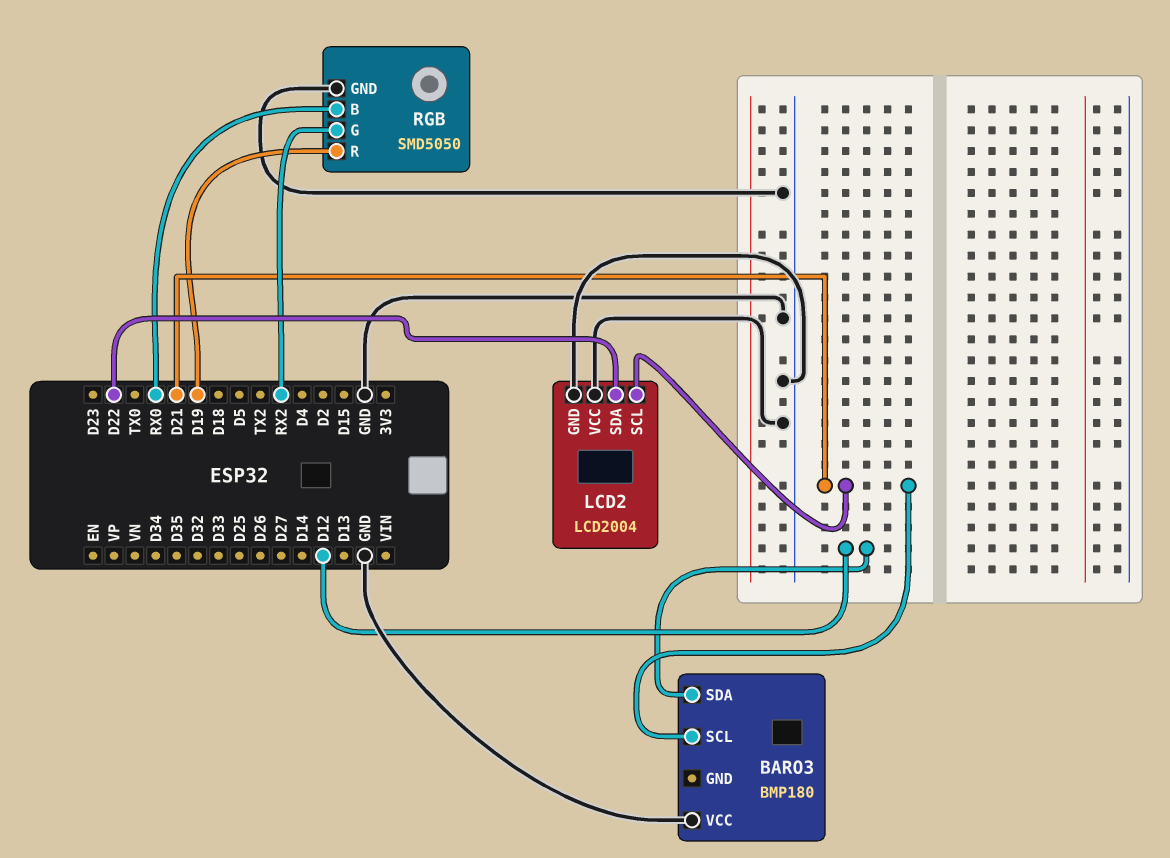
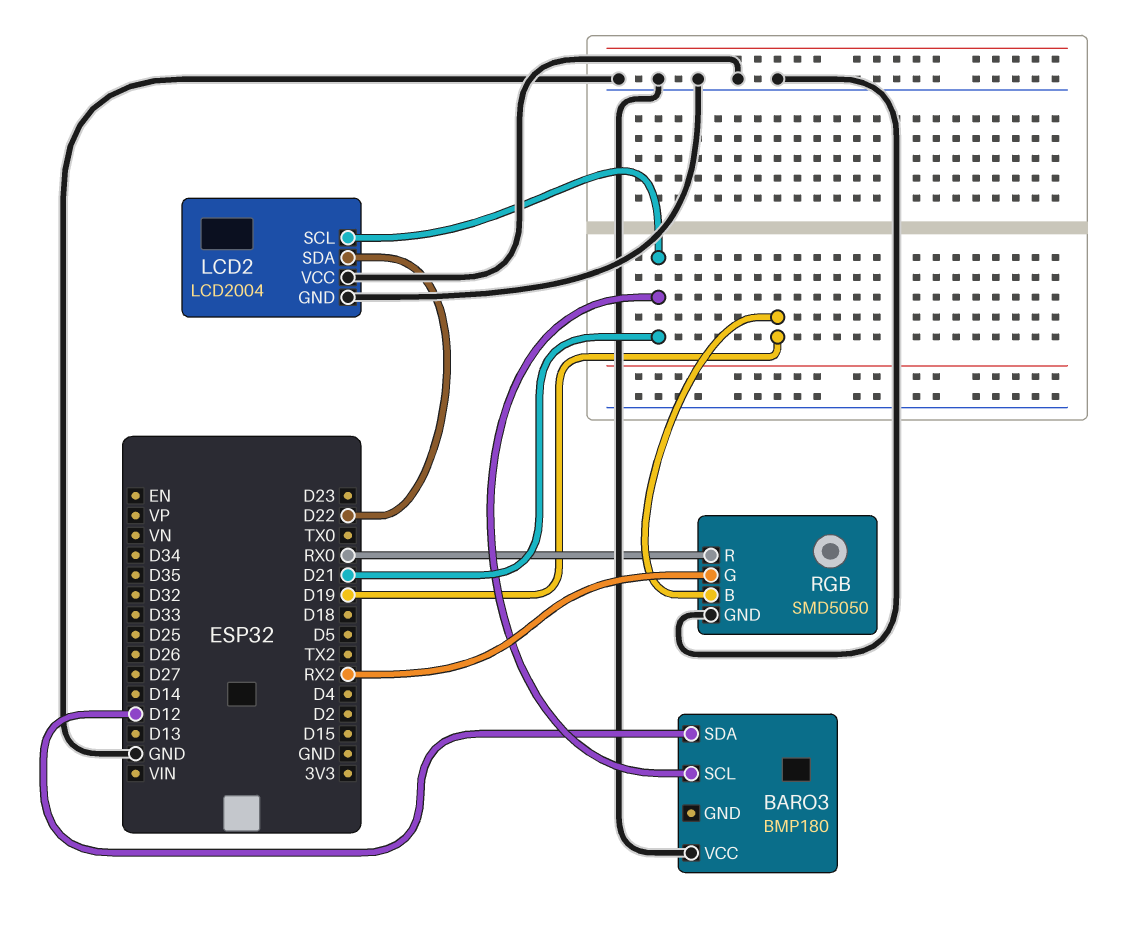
RGB pin B: RX0 -> D19
RGB pin R: D19 -> RX0

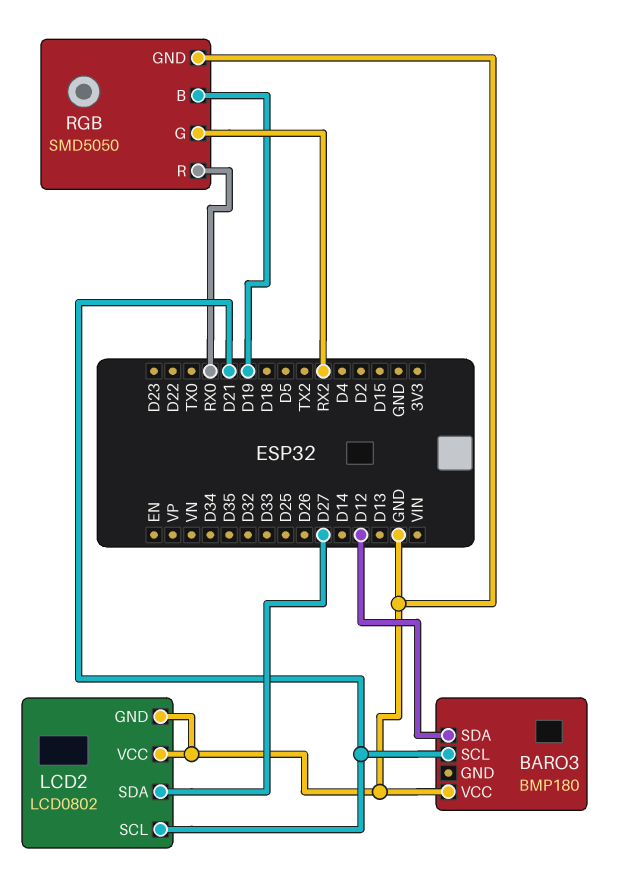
LCD2: LCD2004 -> LCD0802
LCD2 pin SDA: D22 -> D27

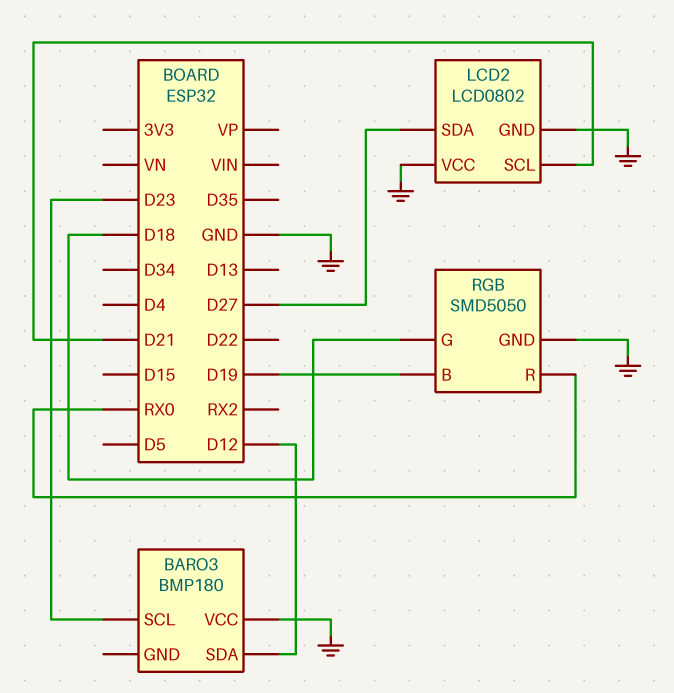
BARO3 pin SCL: D21 -> D23
RGB pin G: RX2 -> D18

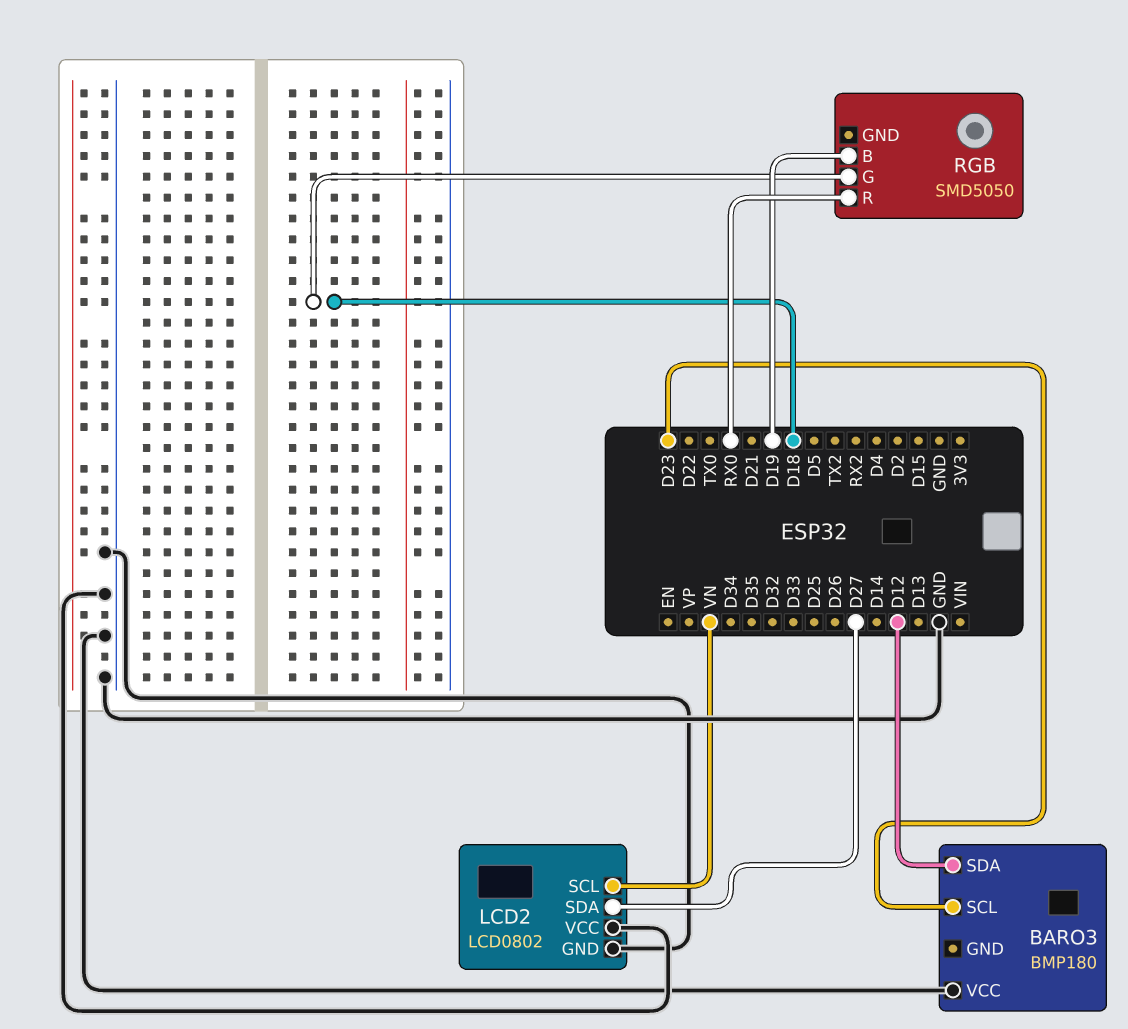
LCD2 pin SCL: D21 -> VN
RGB pin GND: GND -> none

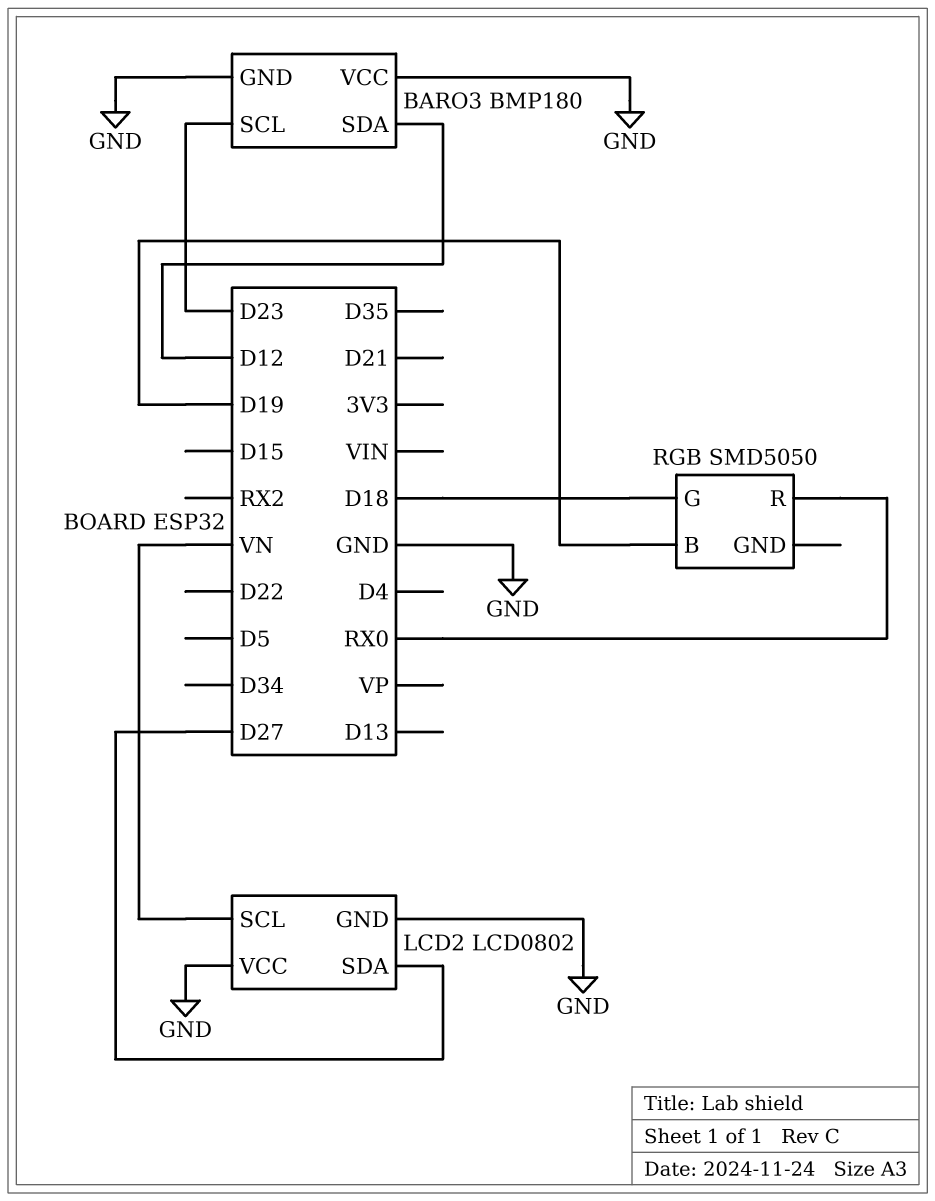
BARO3 pin GND: none -> GND

